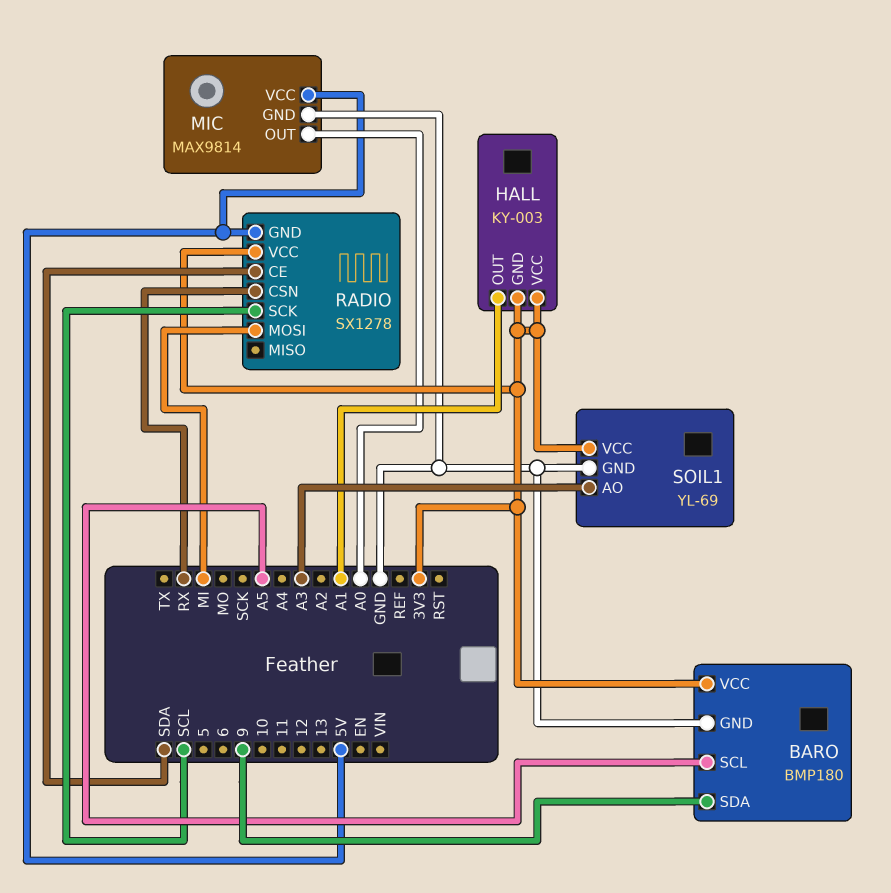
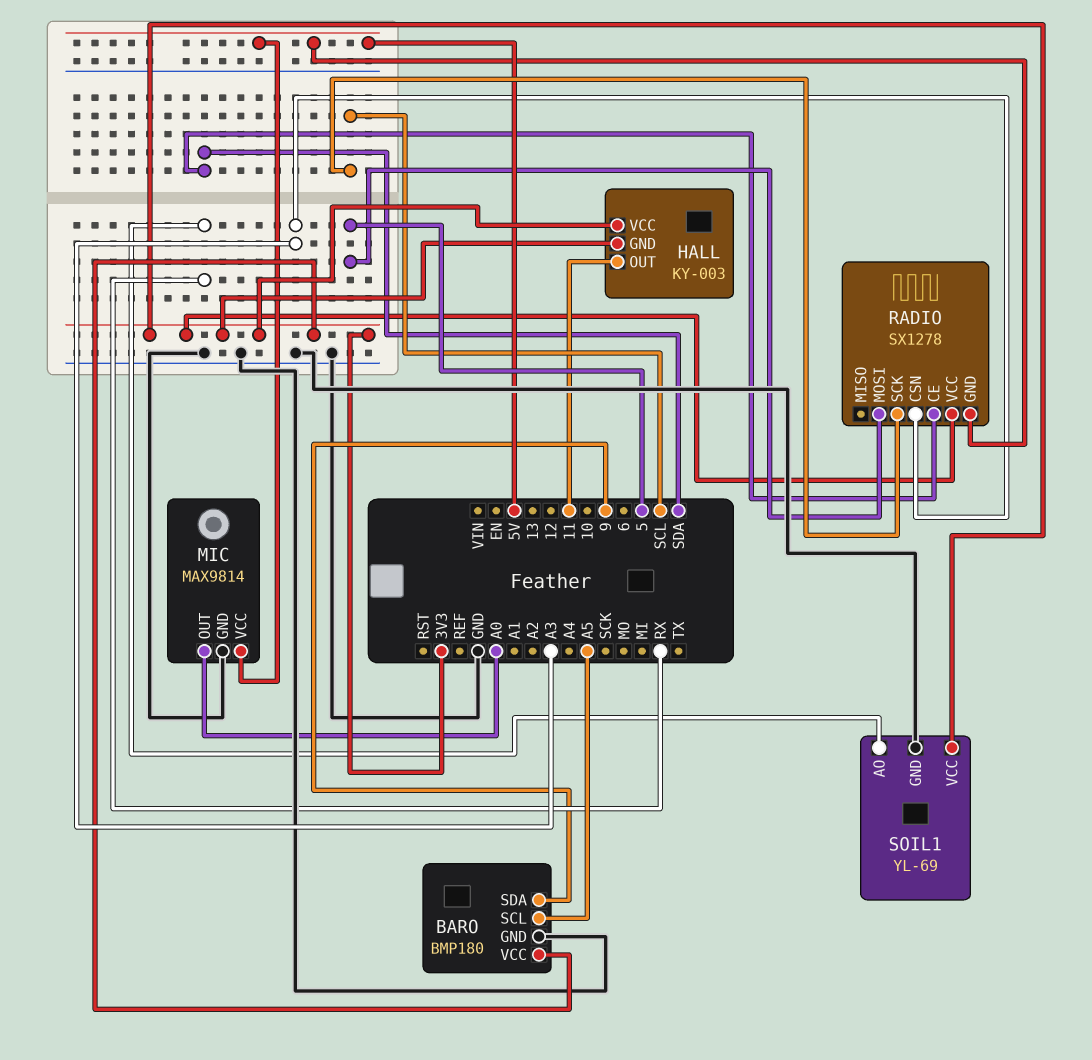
HALL pin OUT: A1 -> 11
RADIO pin CSN: RX -> A3
RADIO pin MOSI: MI -> 5
SOIL1 pin AO: A3 -> RX

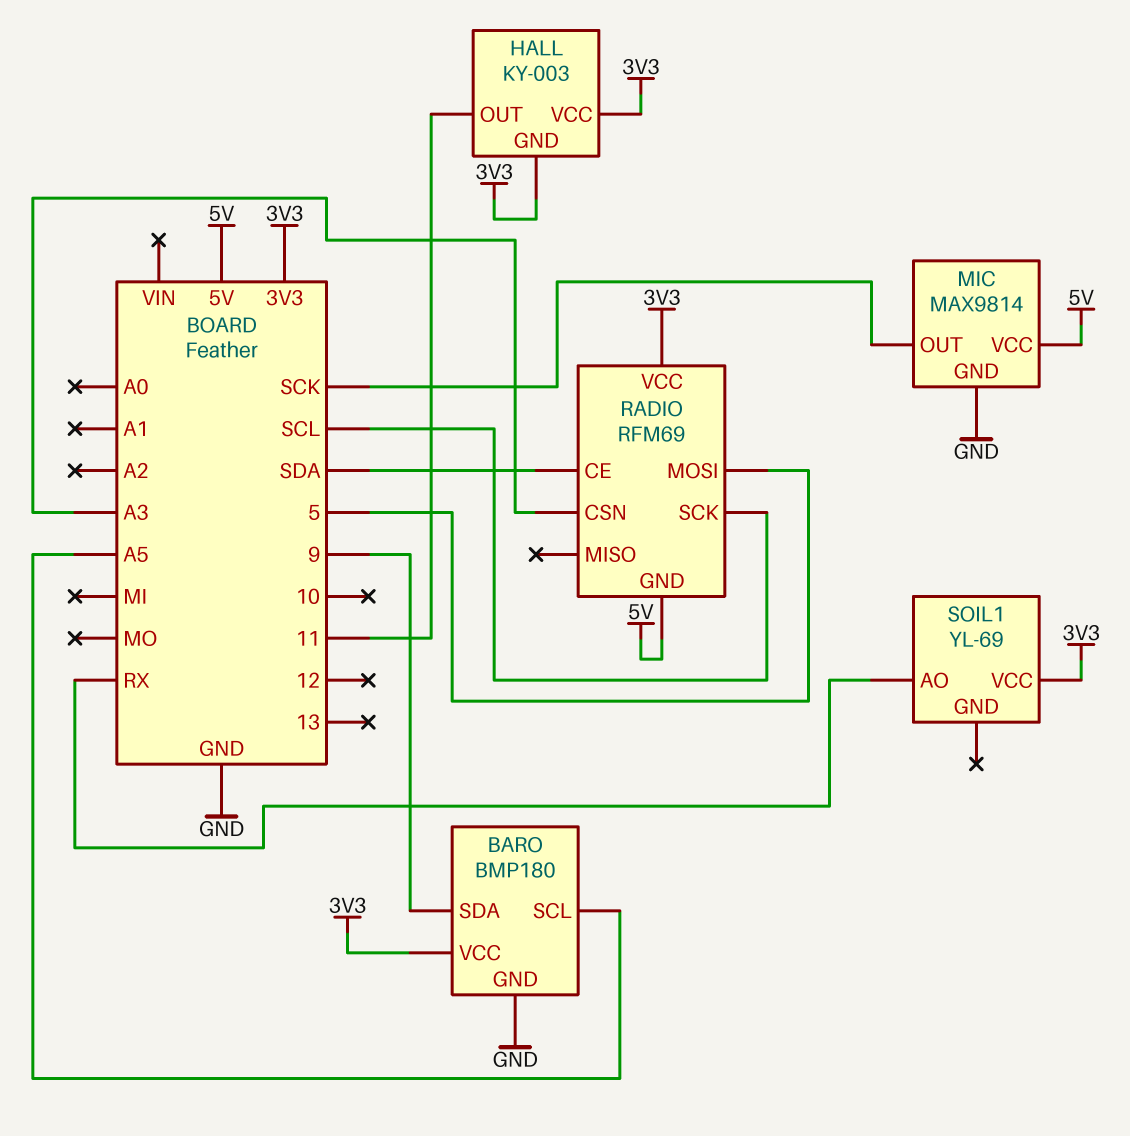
MIC pin OUT: A0 -> SCK
RADIO: SX1278 -> RFM69
SOIL1 pin GND: GND -> none

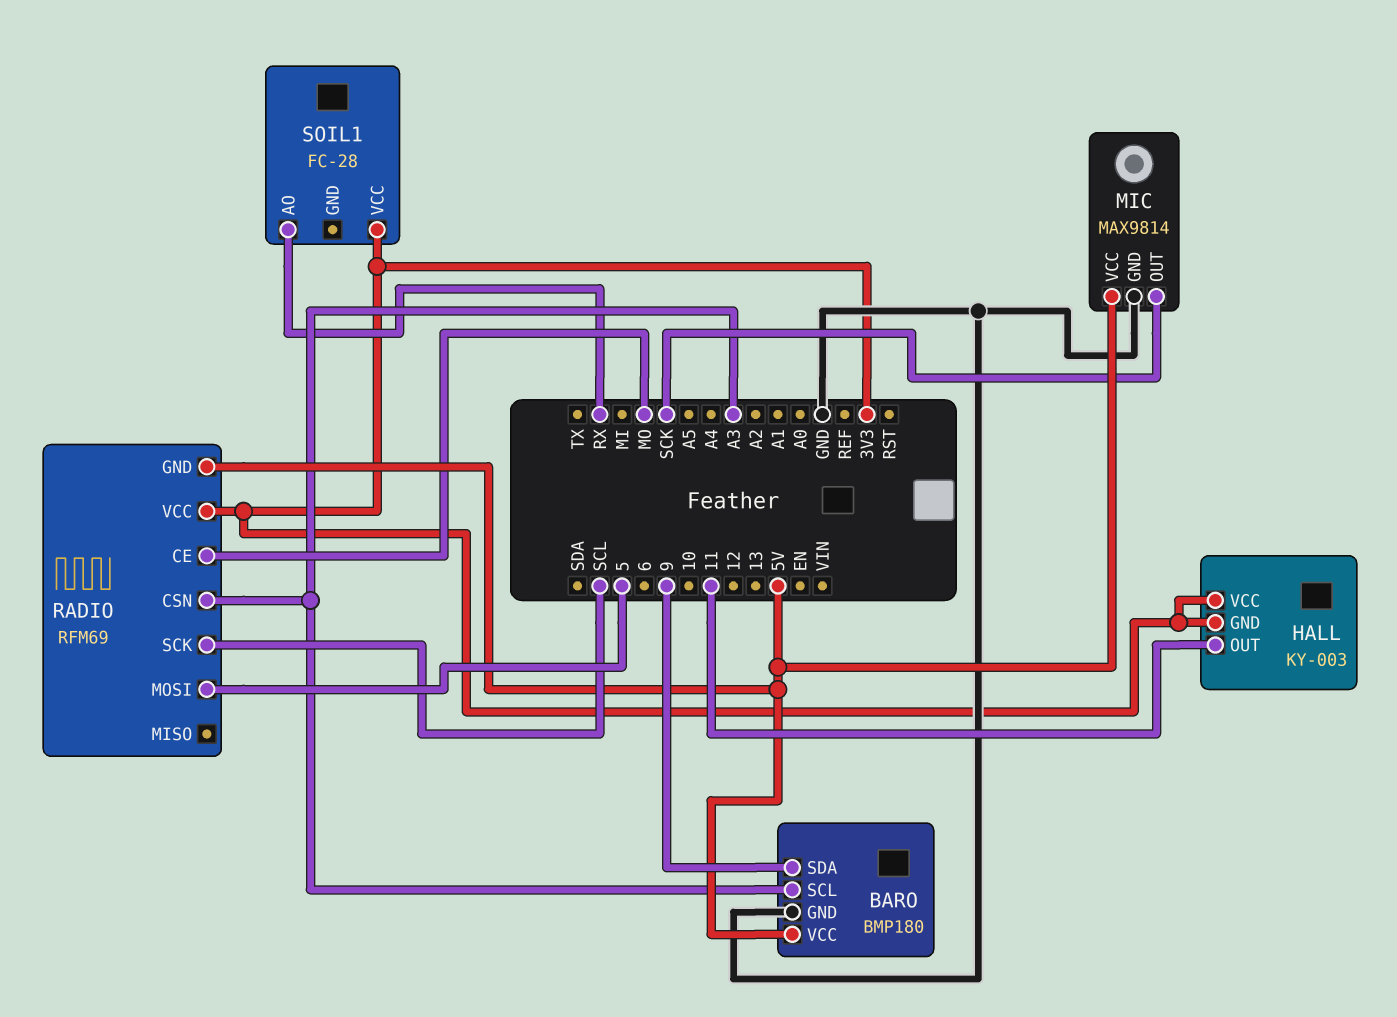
BARO pin SCL: A5 -> A3
BARO pin VCC: 3V3 -> 5V
RADIO pin CE: SDA -> MO
SOIL1: YL-69 -> FC-28

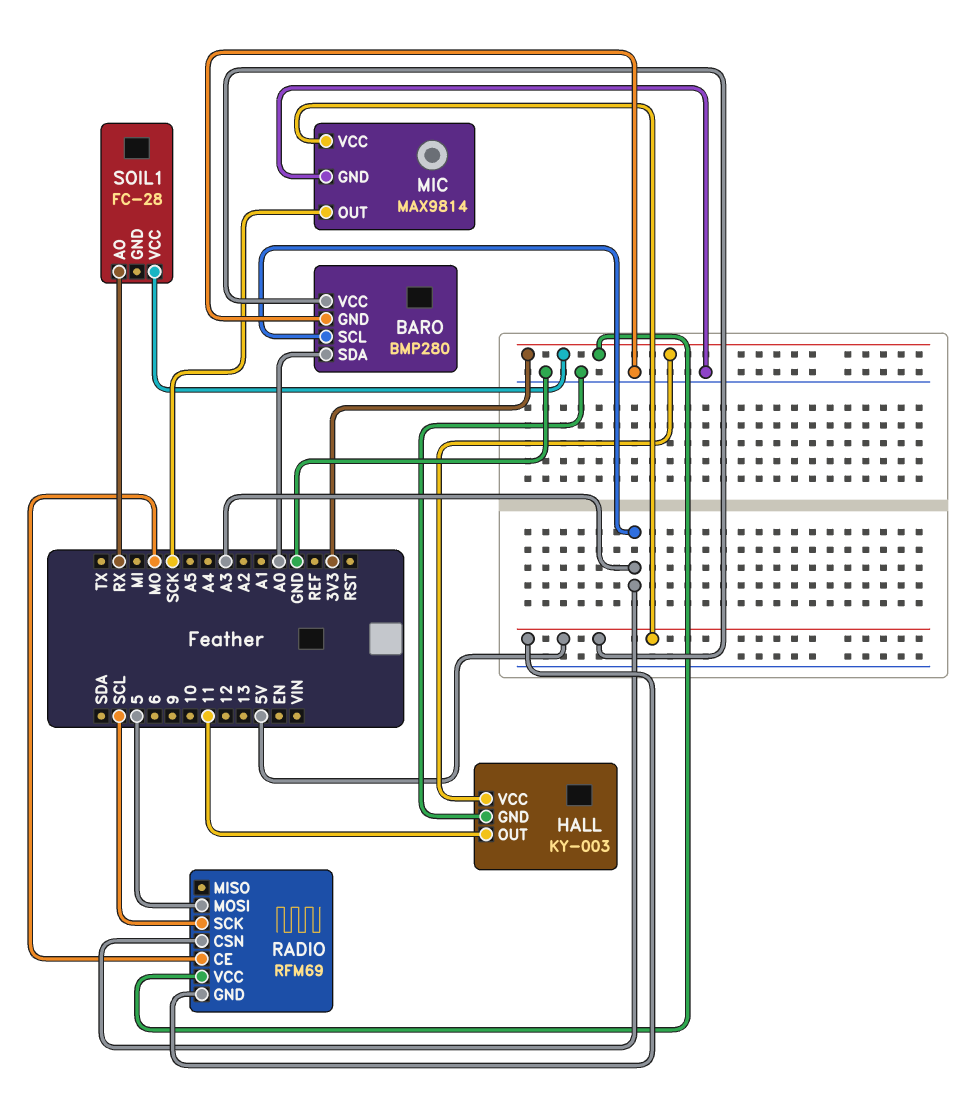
BARO: BMP180 -> BMP280
BARO pin SDA: 9 -> A0
HALL pin GND: 3V3 -> GND

